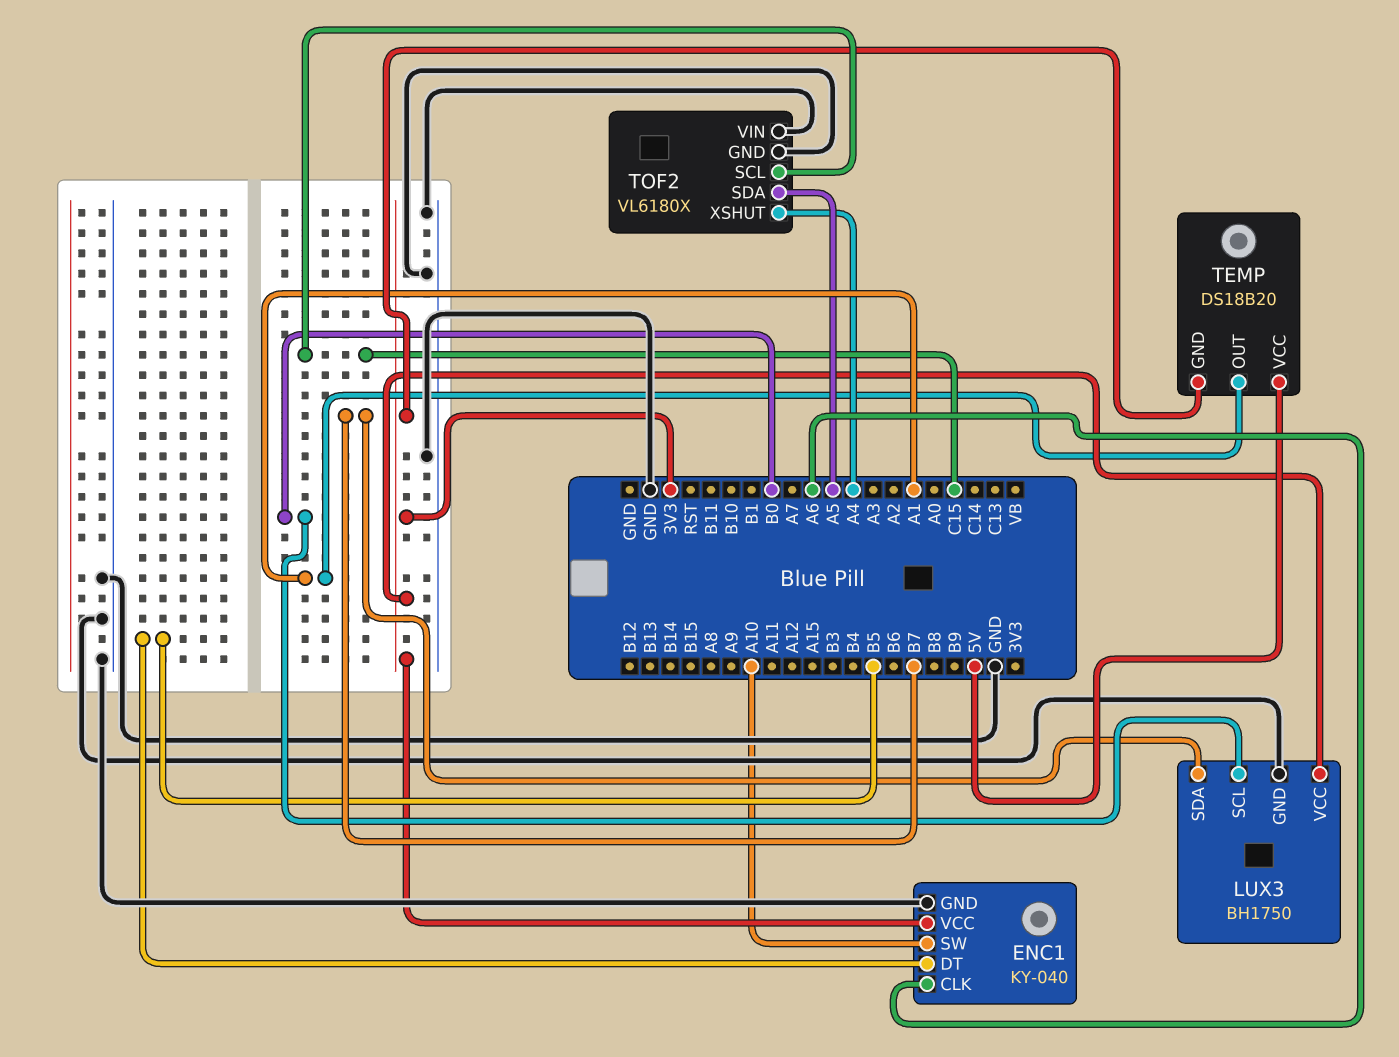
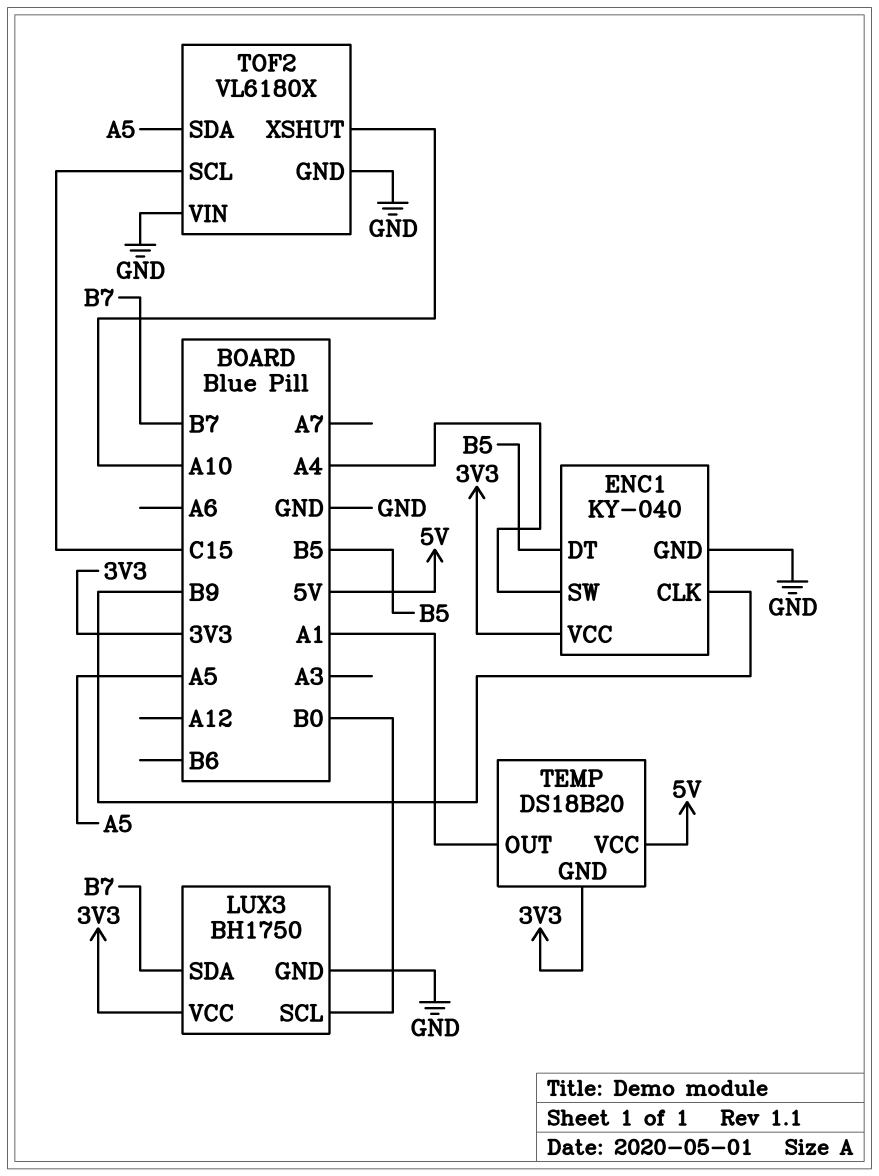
ENC1 pin CLK: A6 -> B9
ENC1 pin SW: A10 -> A4
TOF2 pin XSHUT: A4 -> A10

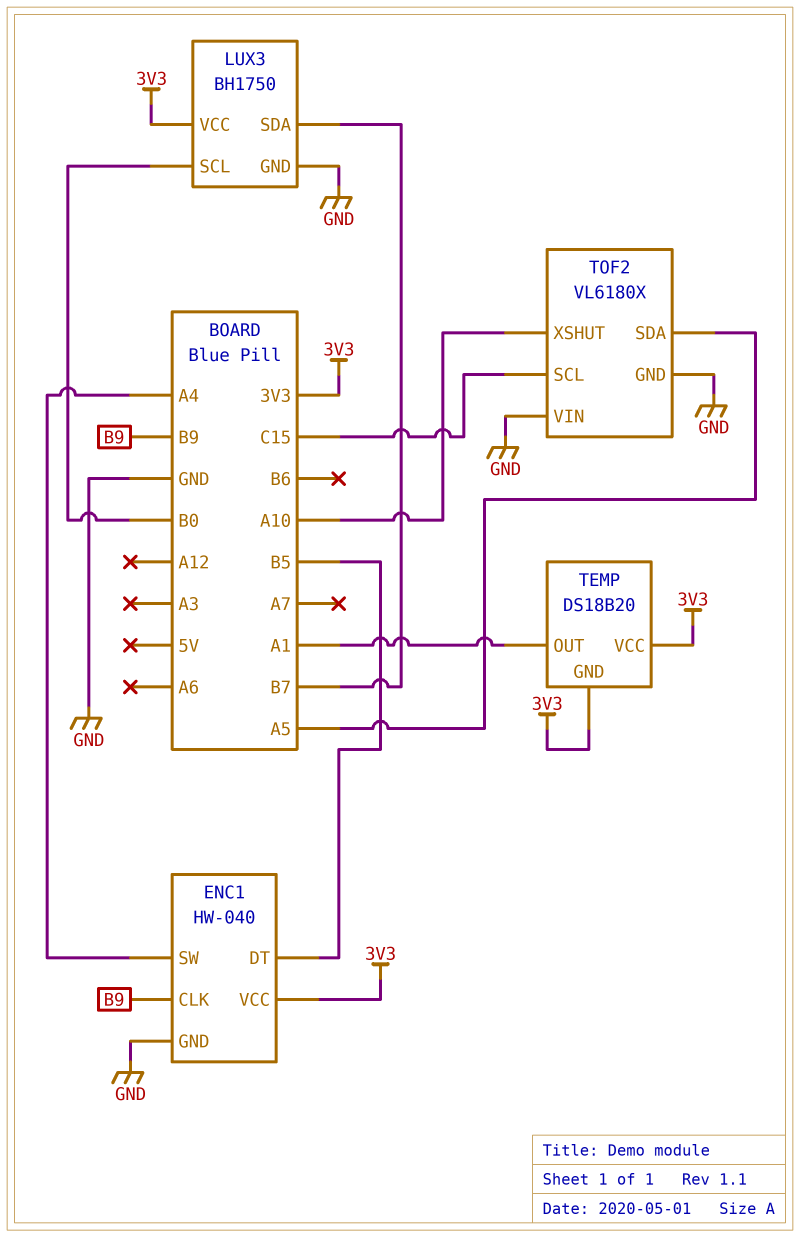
ENC1: KY-040 -> HW-040
TEMP pin VCC: 5V -> 3V3

